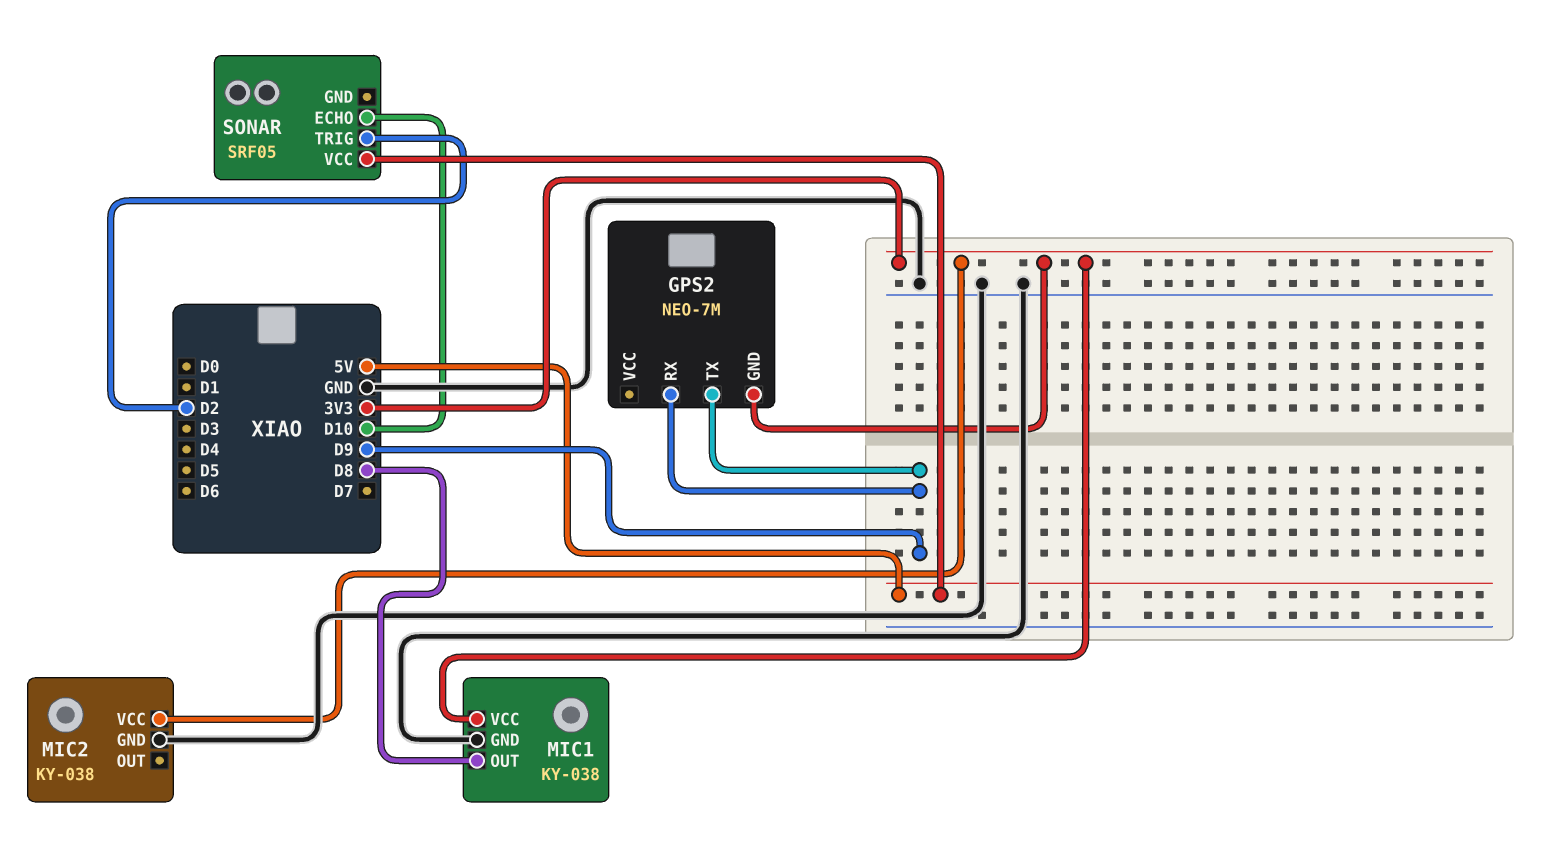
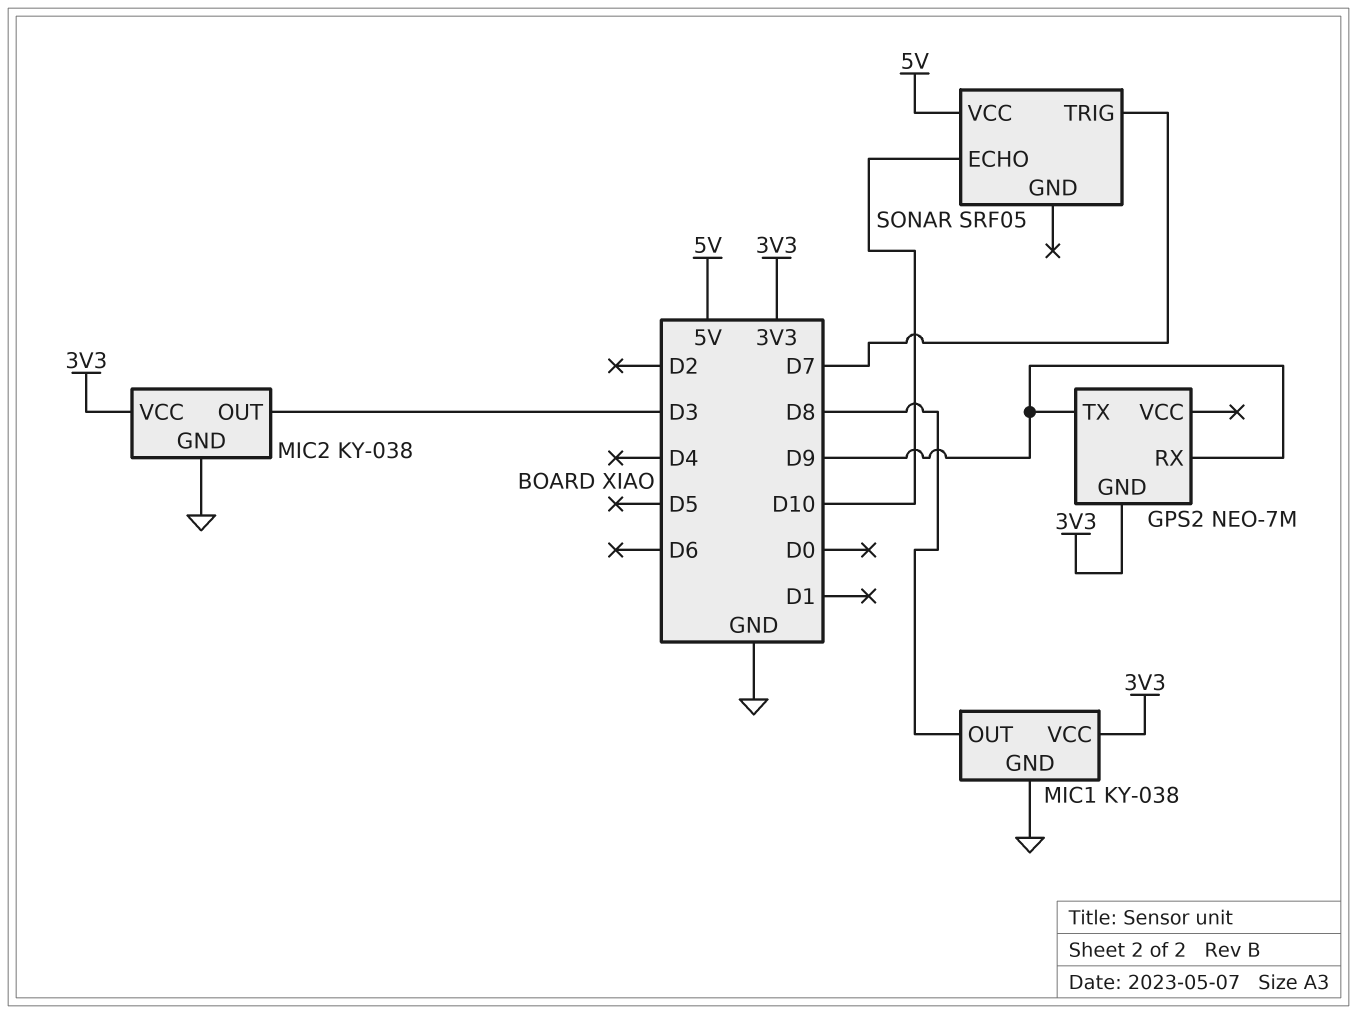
MIC2 pin OUT: none -> D3
SONAR pin TRIG: D2 -> D7

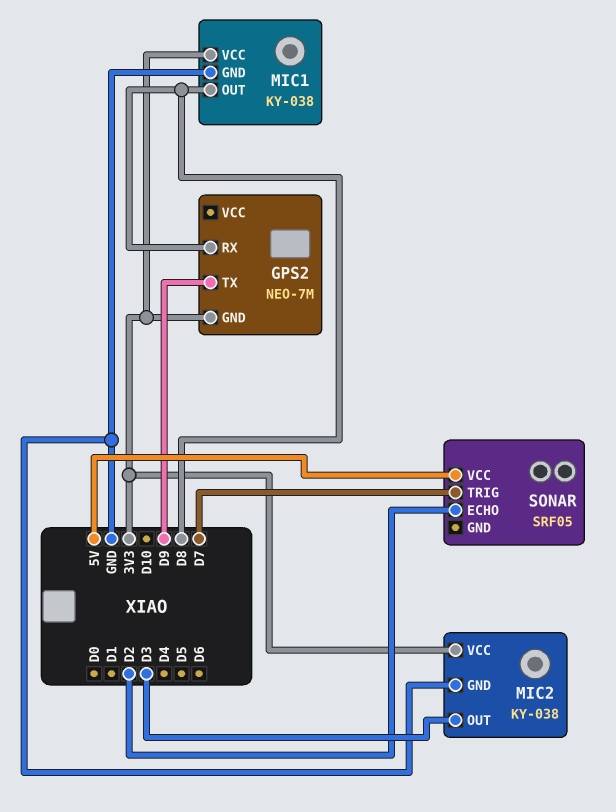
GPS2 pin RX: D9 -> D8
SONAR pin ECHO: D10 -> D2

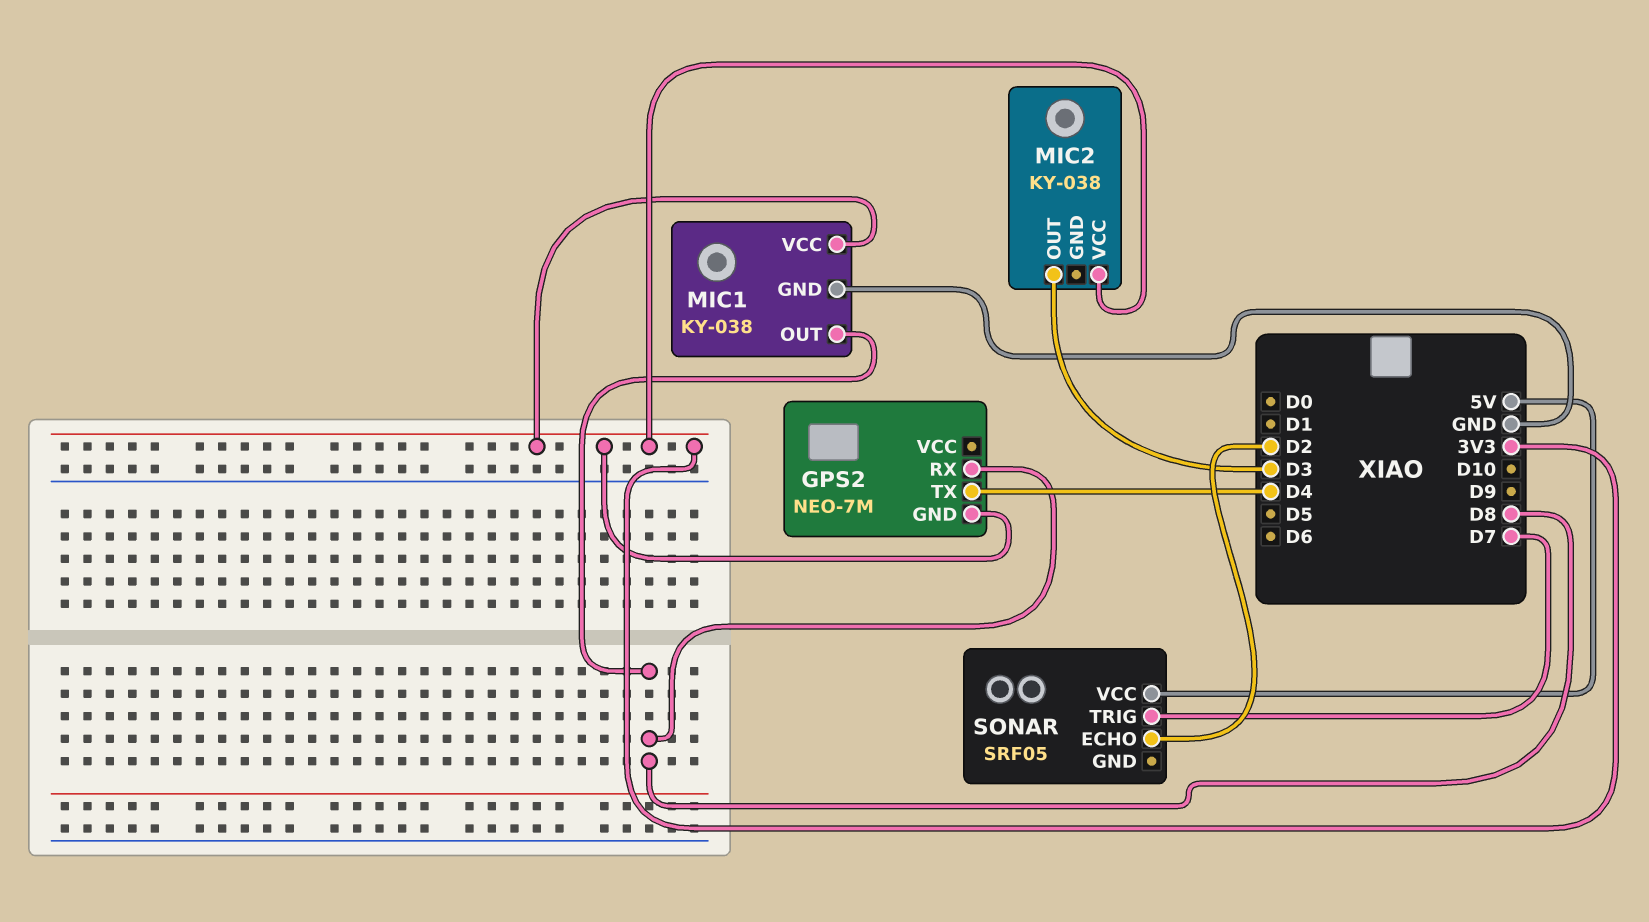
GPS2 pin TX: D9 -> D4
MIC2 pin GND: GND -> none

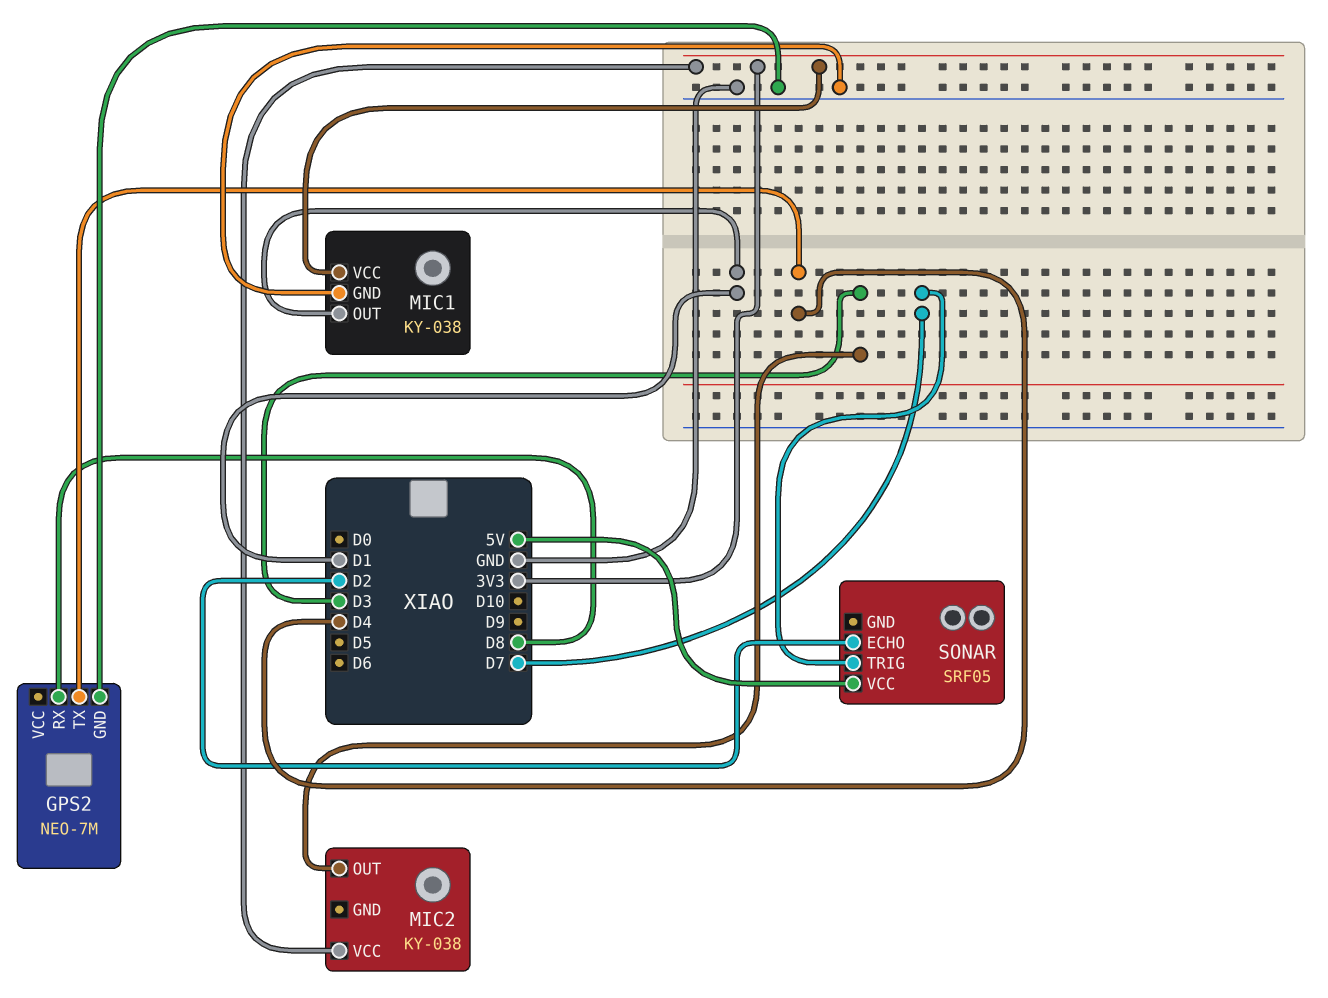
GPS2 pin GND: 3V3 -> GND
MIC1 pin OUT: D8 -> D1

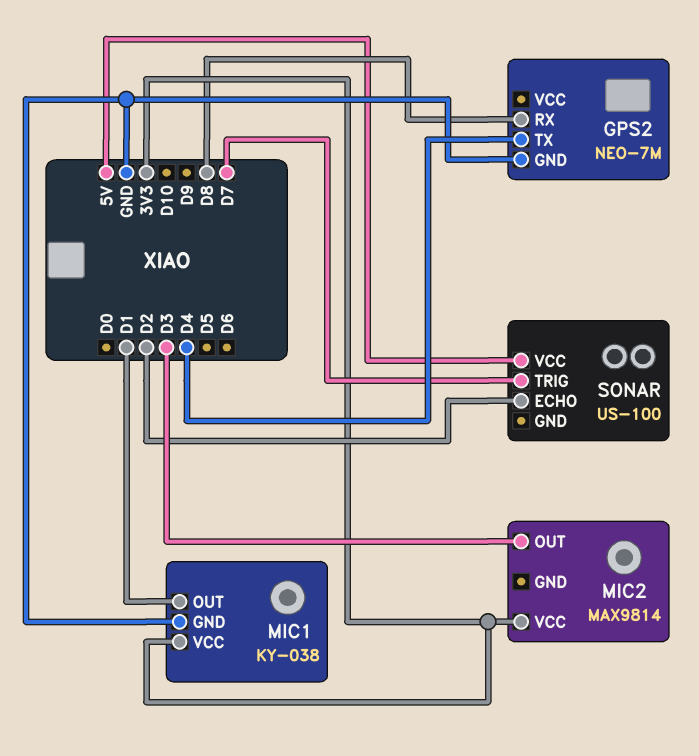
MIC2: KY-038 -> MAX9814
SONAR: SRF05 -> US-100

